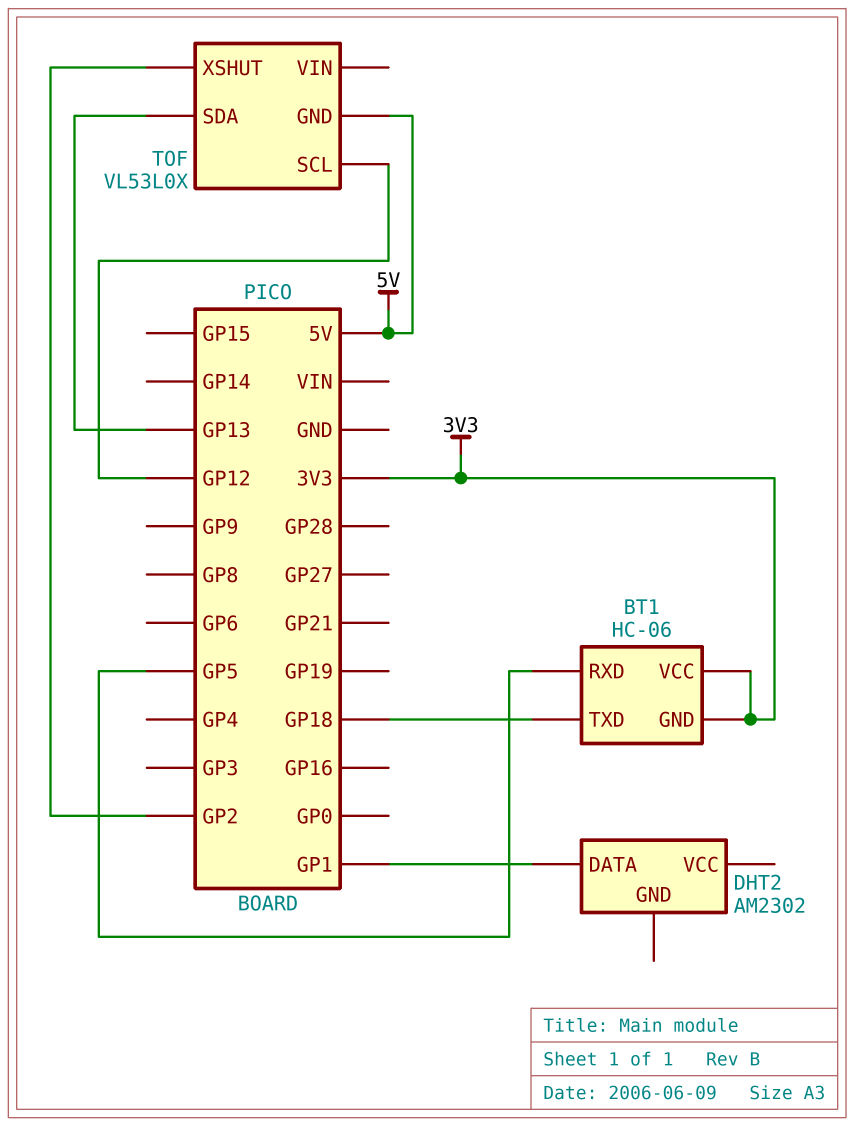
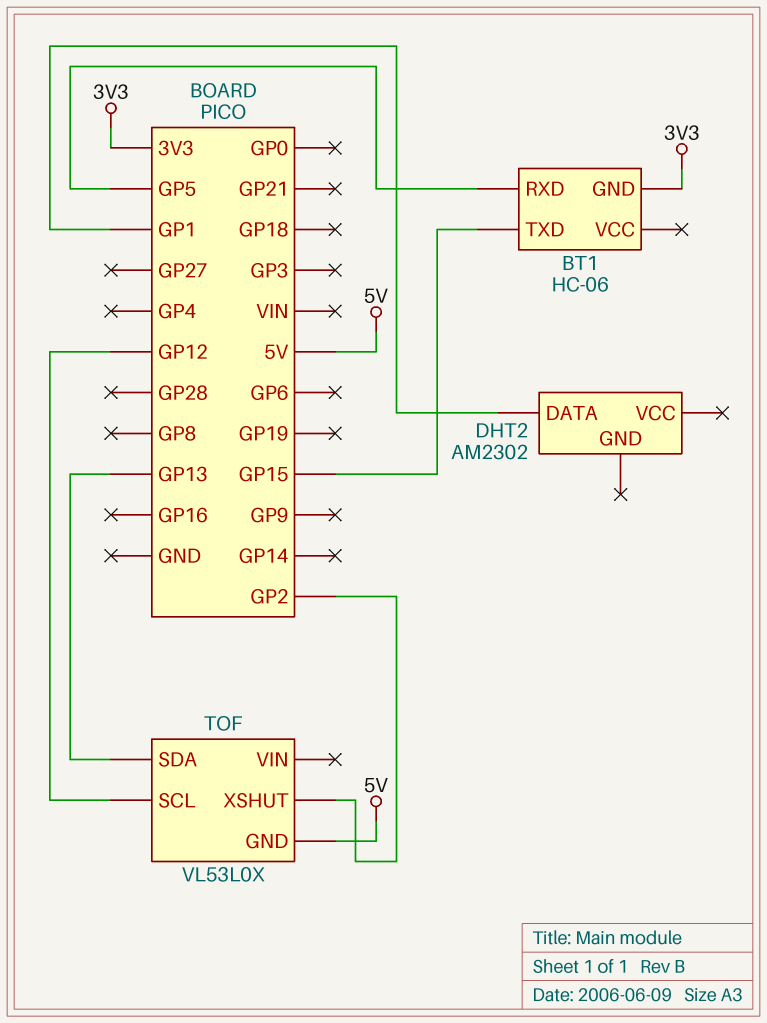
BT1 pin TXD: GP18 -> GP15
BT1 pin VCC: 3V3 -> none

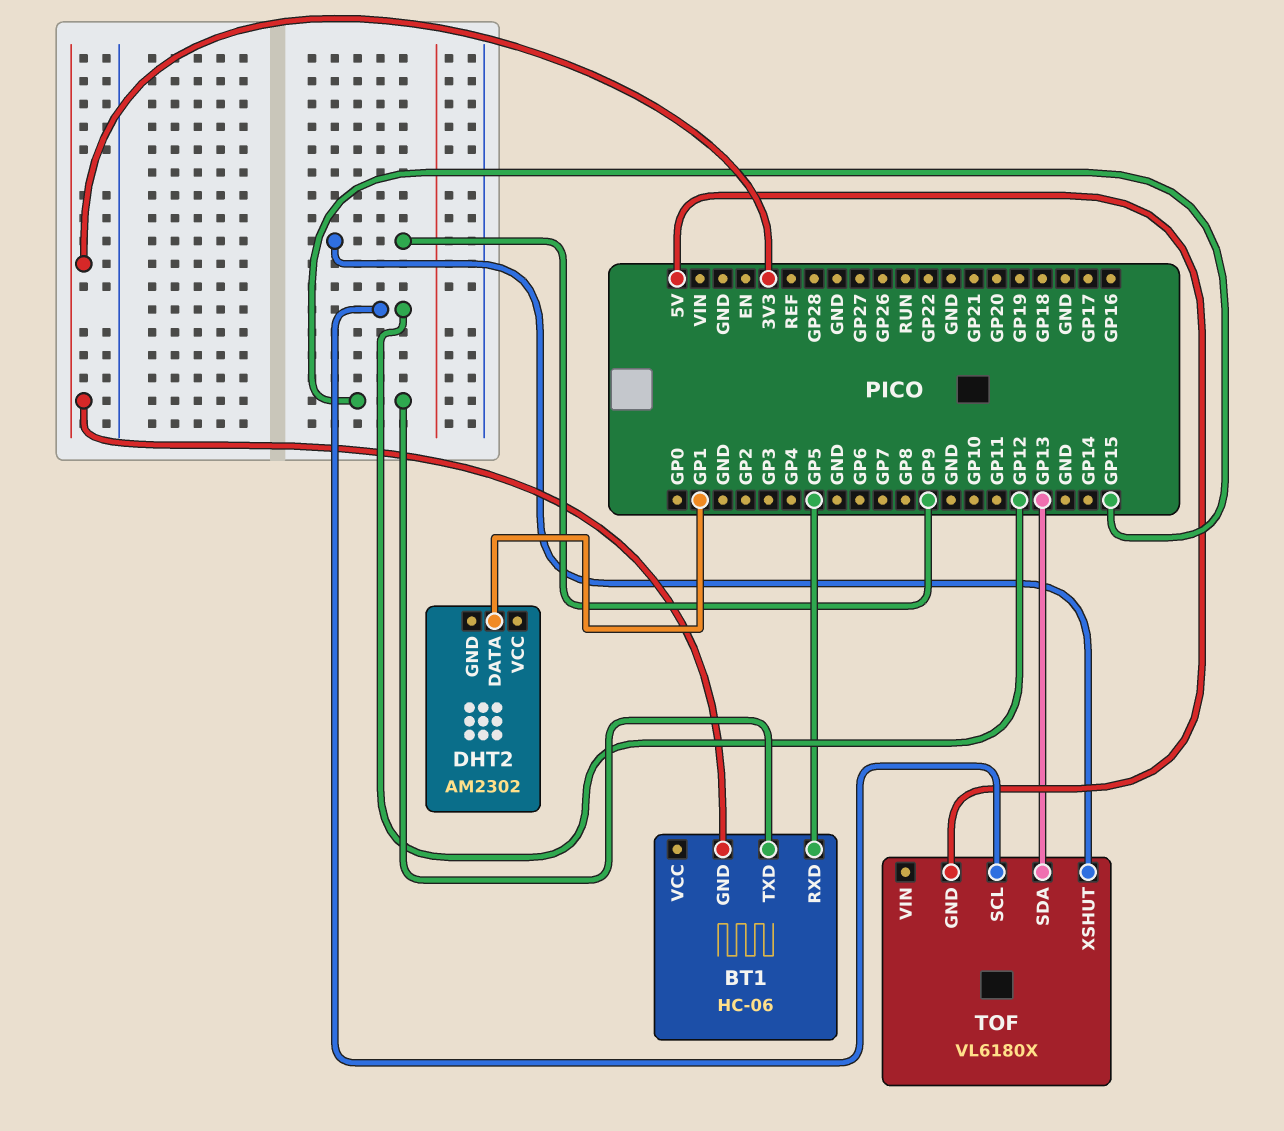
TOF: VL53L0X -> VL6180X
TOF pin XSHUT: GP2 -> GP9

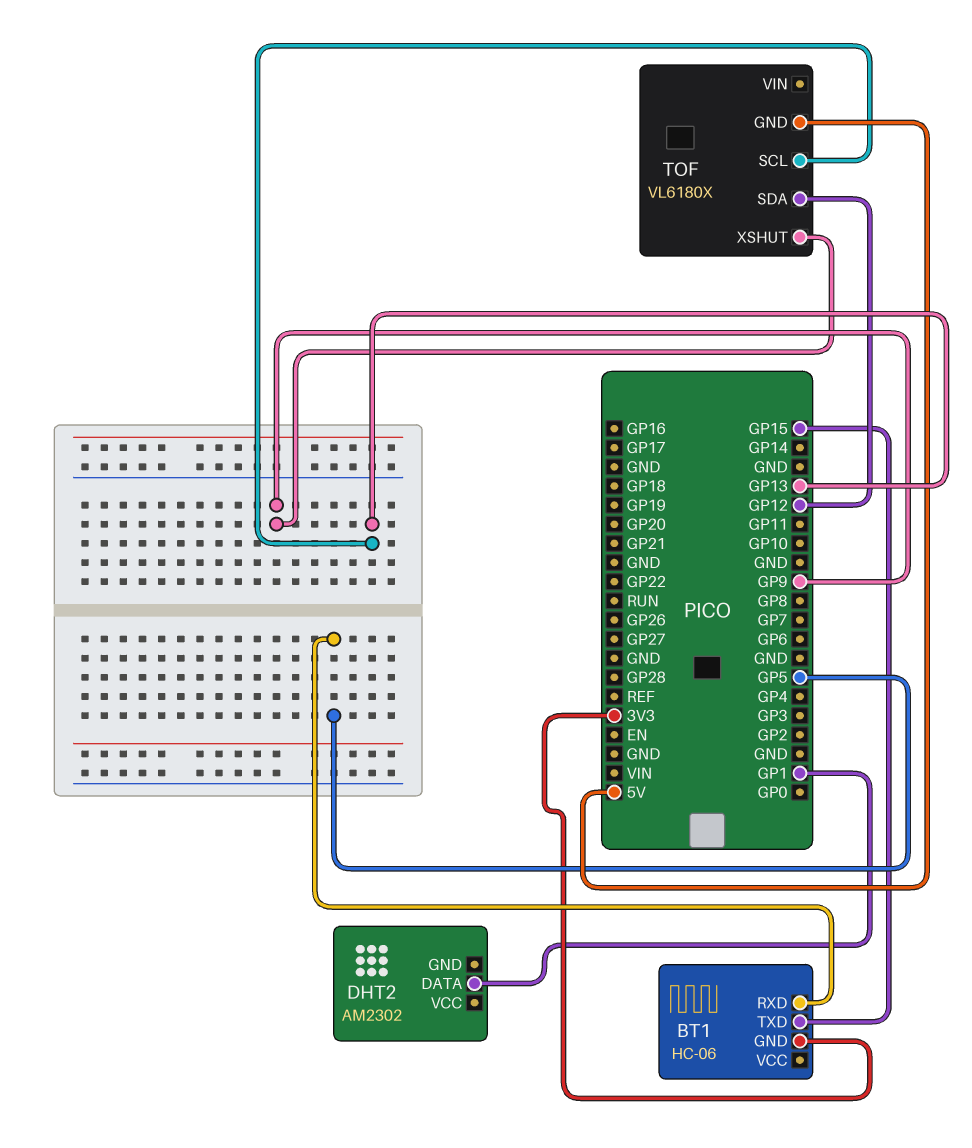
TOF pin SCL: GP12 -> GP13
TOF pin SDA: GP13 -> GP12

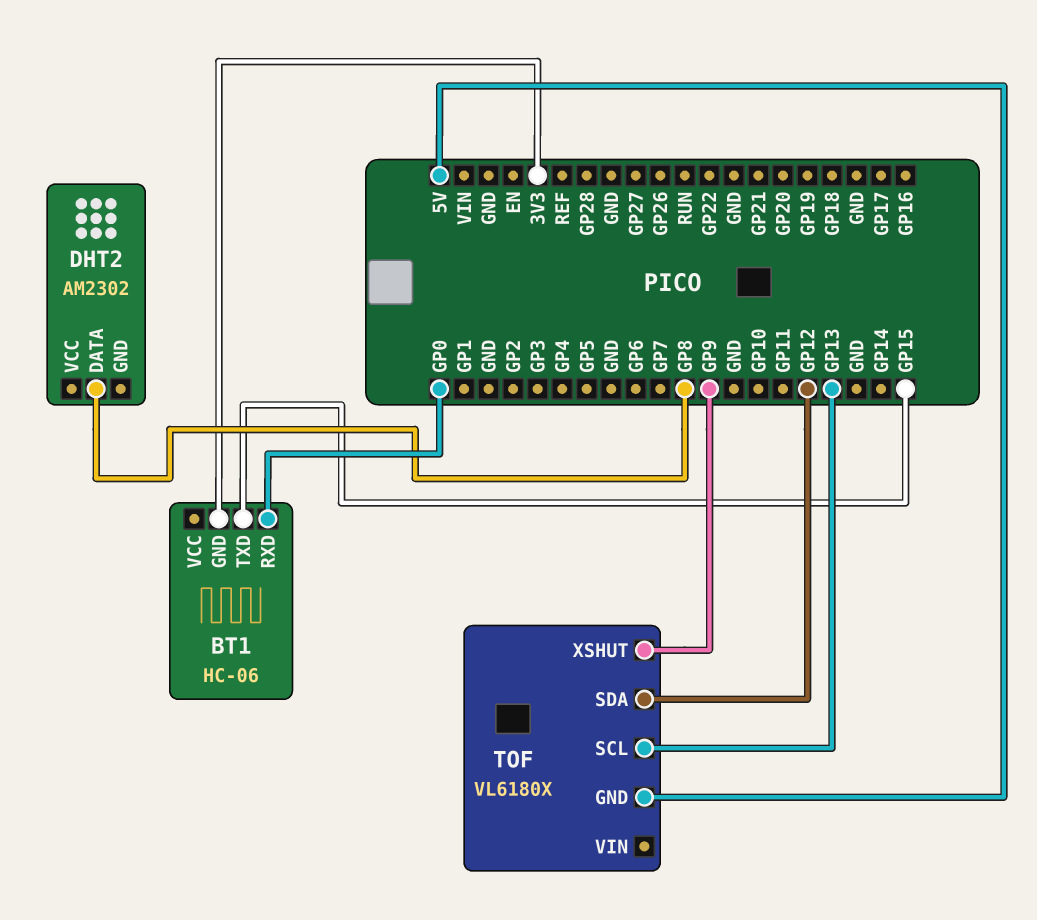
BT1 pin RXD: GP5 -> GP0
DHT2 pin DATA: GP1 -> GP8

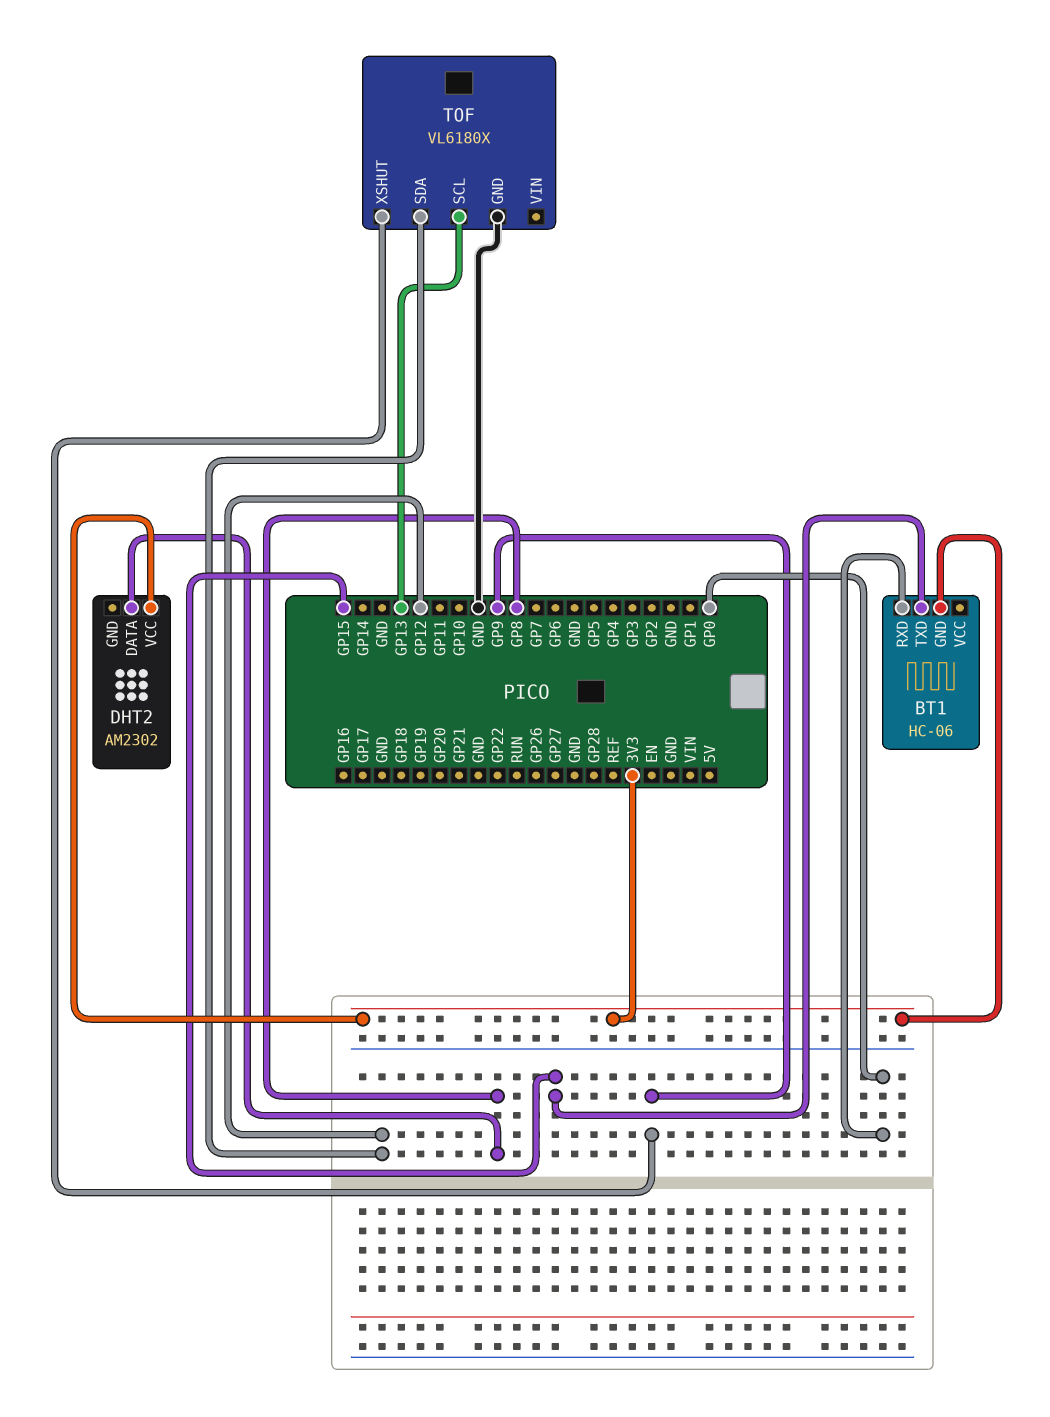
DHT2 pin VCC: none -> 3V3
TOF pin GND: 5V -> GND

